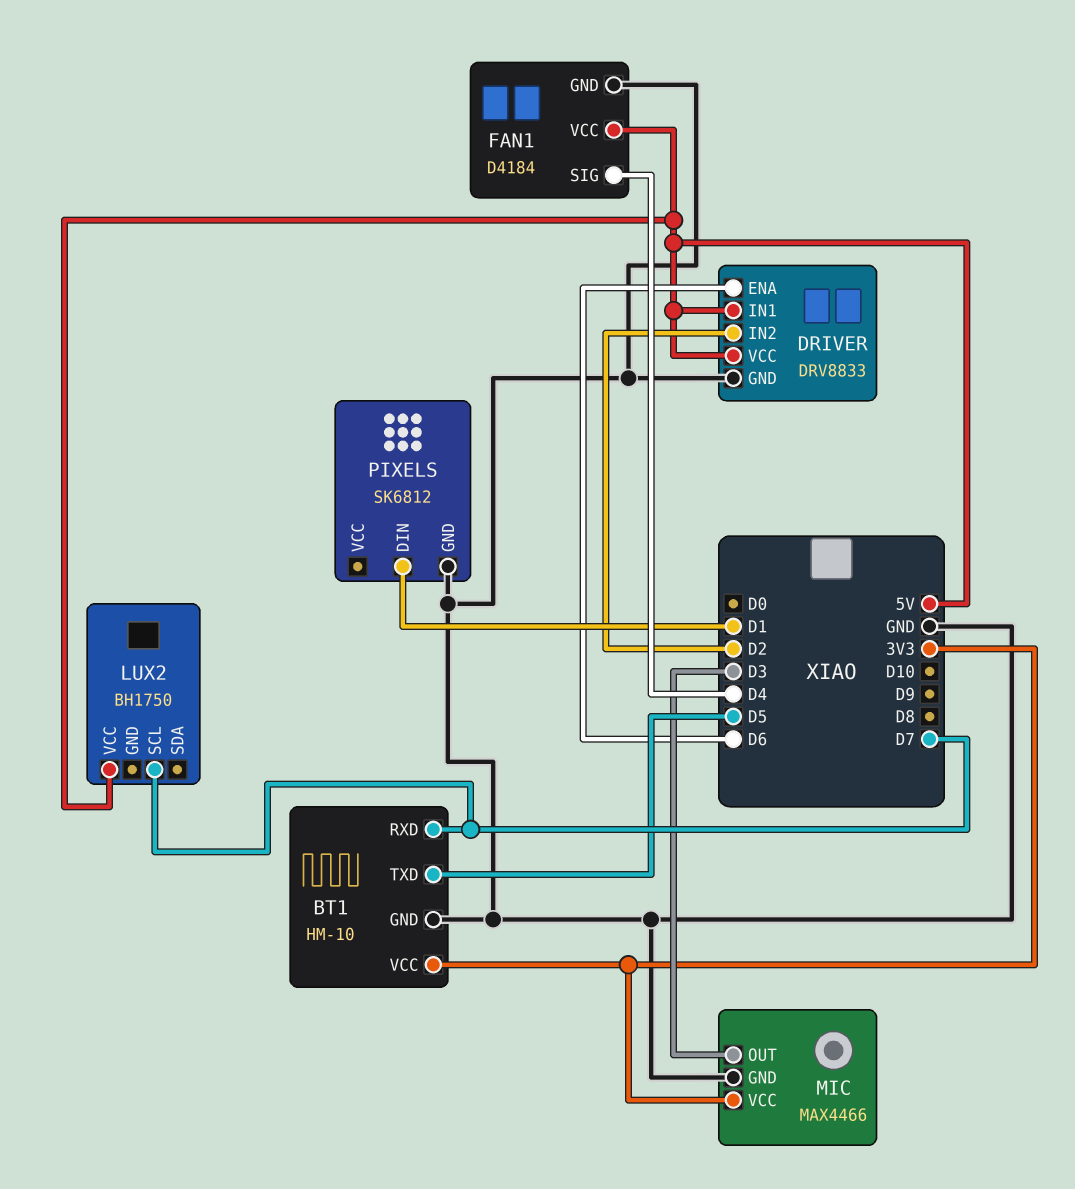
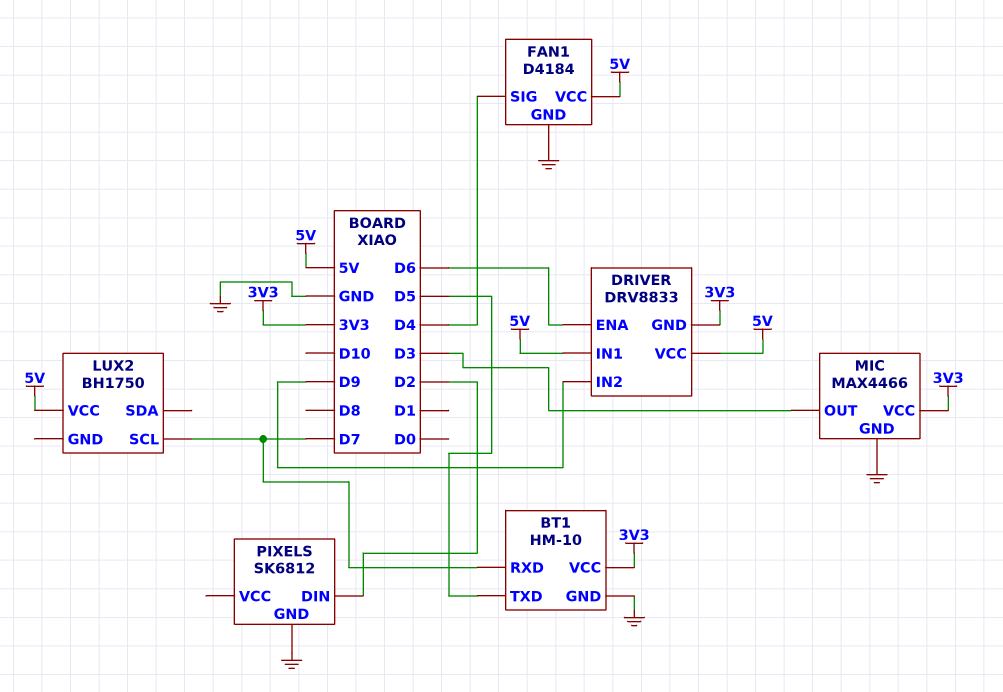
DRIVER pin GND: GND -> 3V3
DRIVER pin IN2: D2 -> D9
PIXELS pin DIN: D1 -> D2

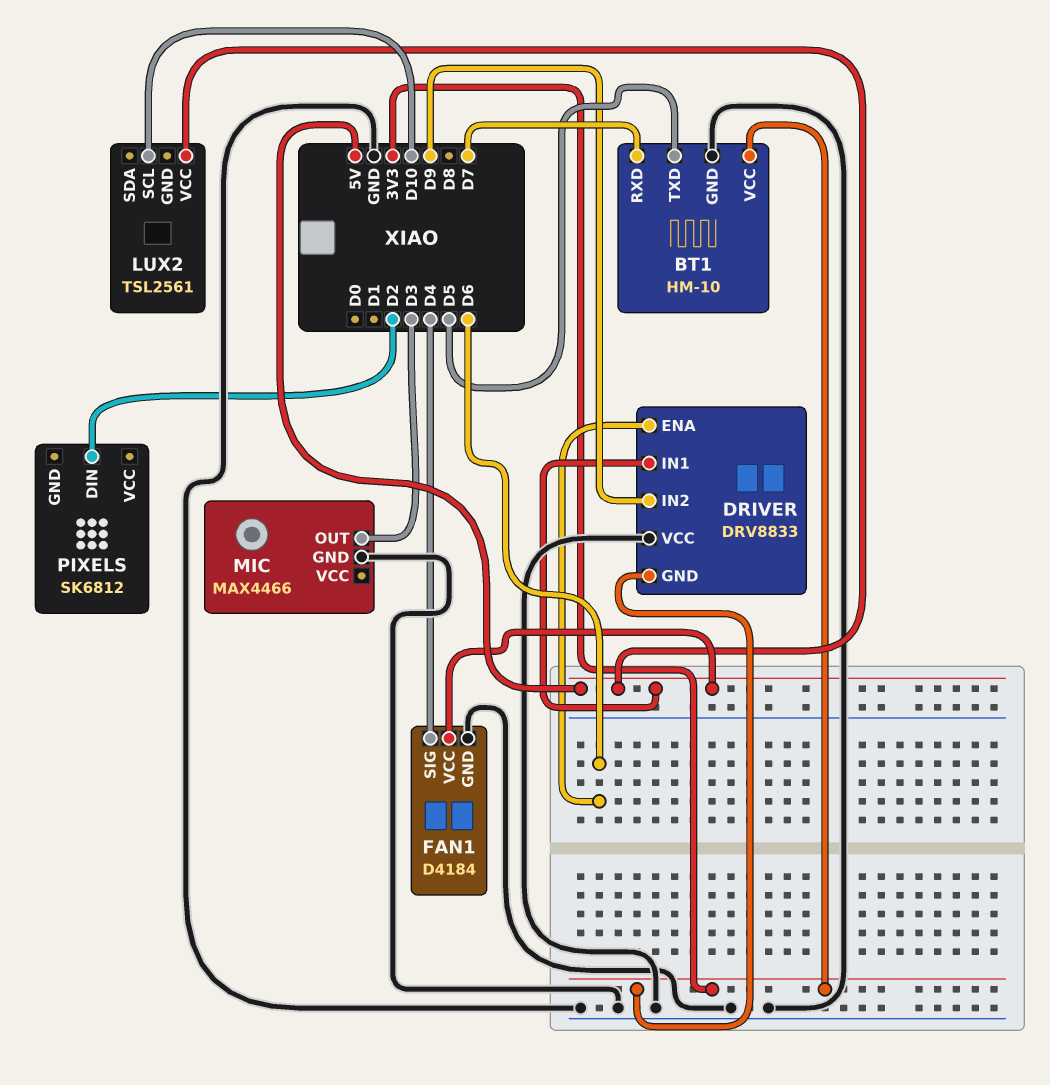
DRIVER pin VCC: 5V -> GND
LUX2: BH1750 -> TSL2561
LUX2 pin SCL: D7 -> D10
MIC pin VCC: 3V3 -> none
PIXELS pin GND: GND -> none

